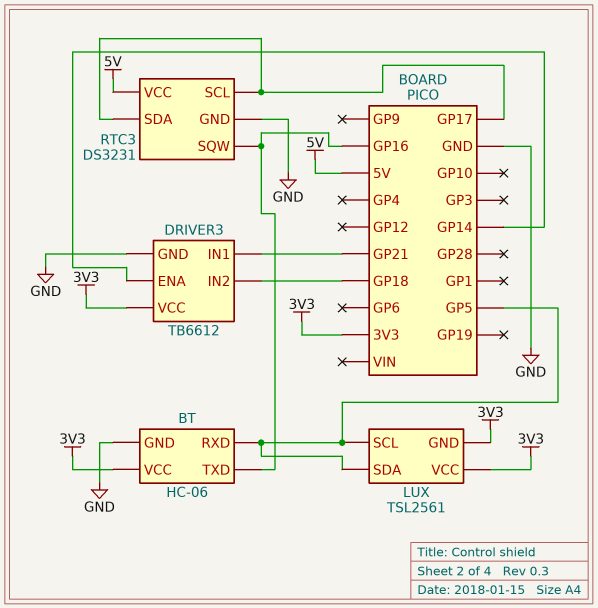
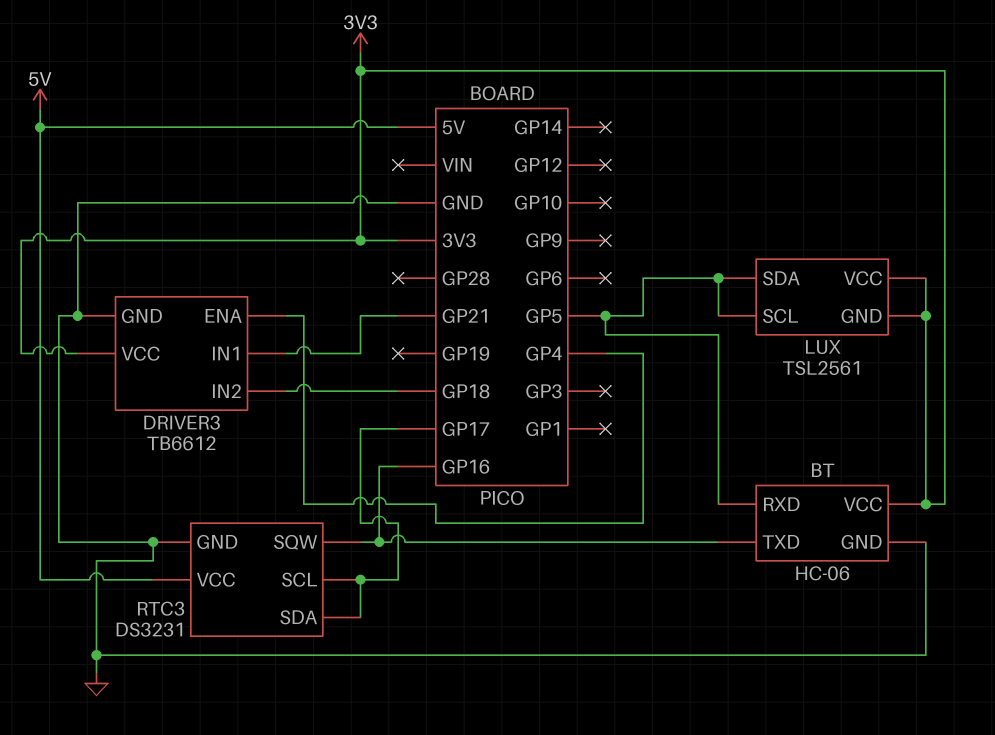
DRIVER3 pin ENA: GP14 -> GP4

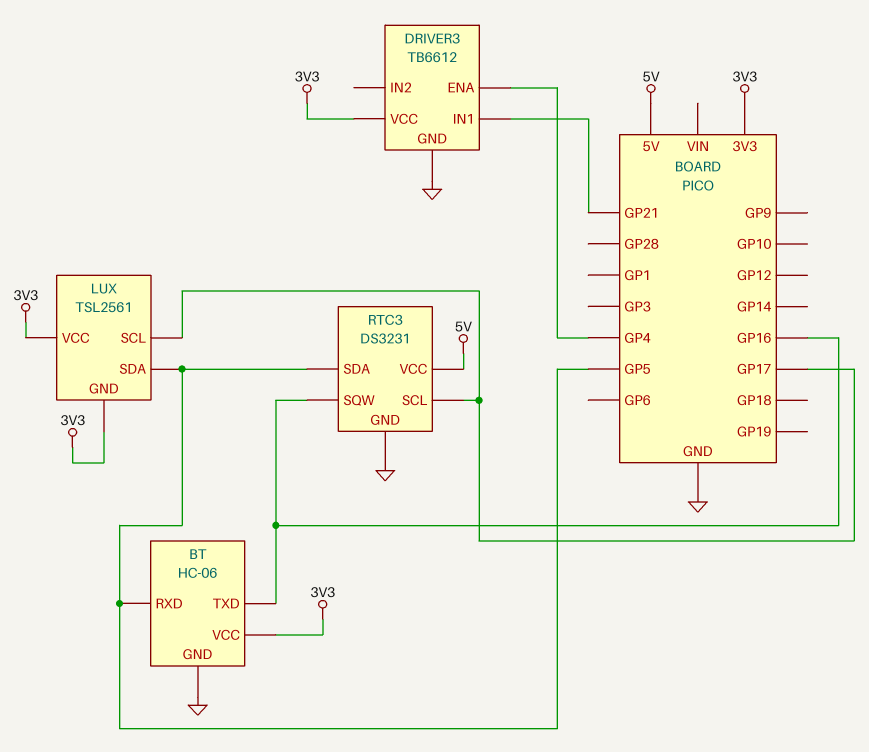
DRIVER3 pin IN2: GP18 -> none
LUX pin SCL: GP5 -> GP17
RTC3 pin SDA: GP17 -> GP5

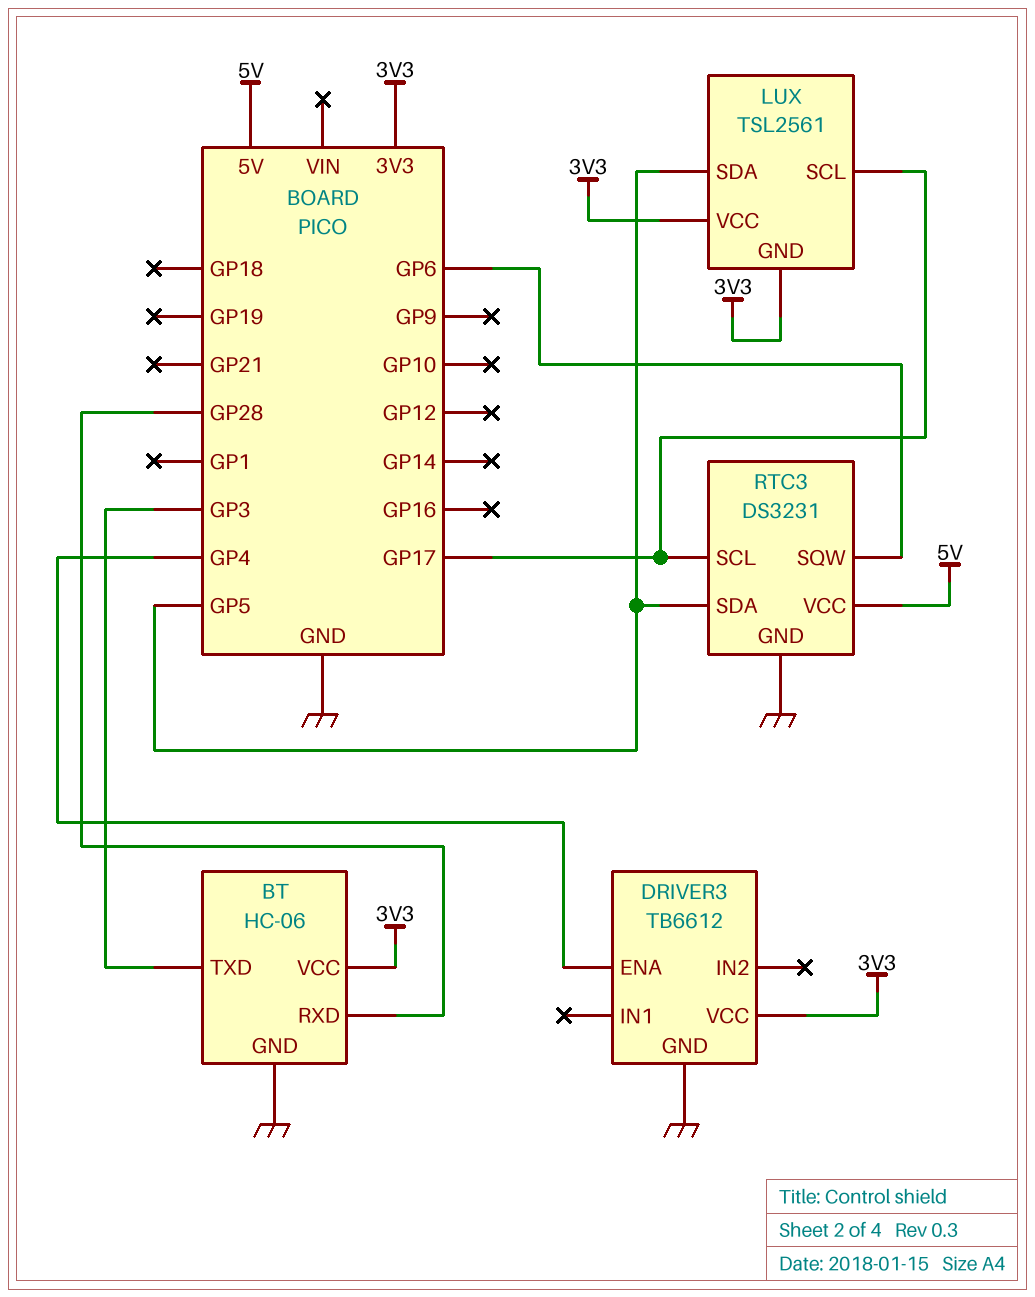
BT pin RXD: GP5 -> GP28
BT pin TXD: GP16 -> GP3
DRIVER3 pin IN1: GP21 -> none
RTC3 pin SQW: GP16 -> GP6

